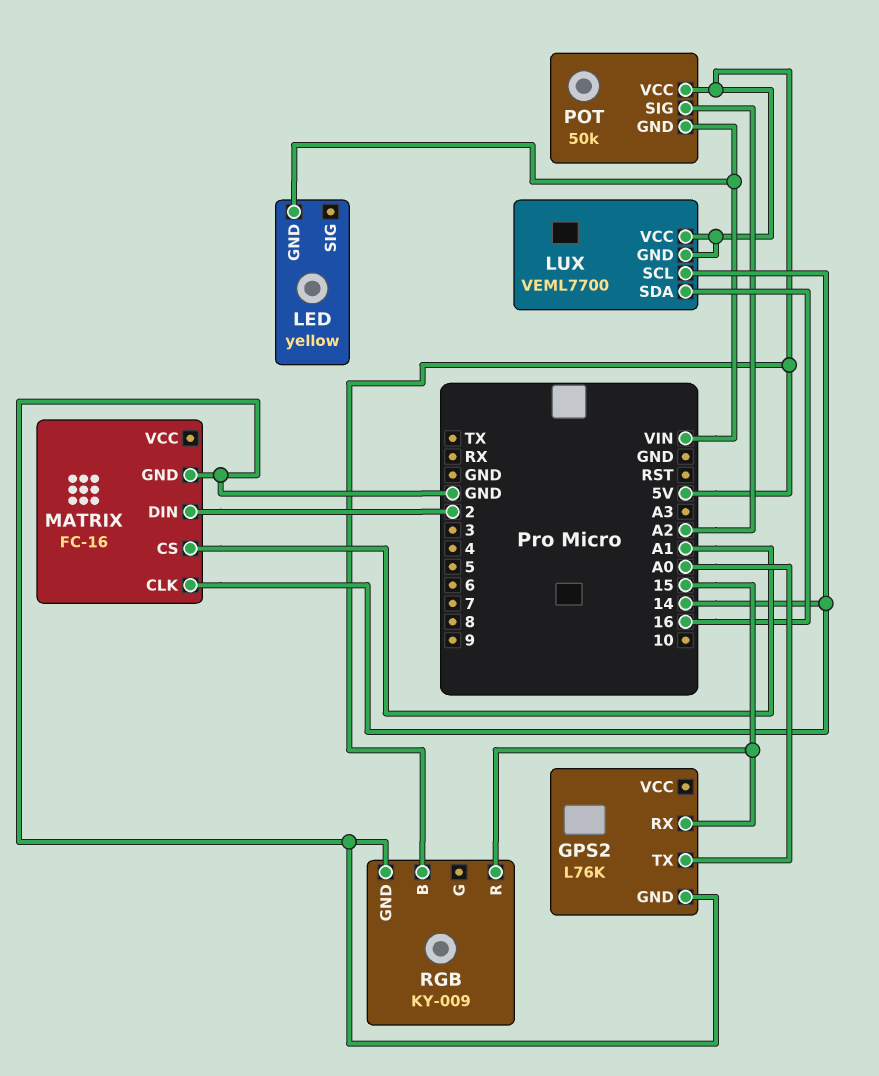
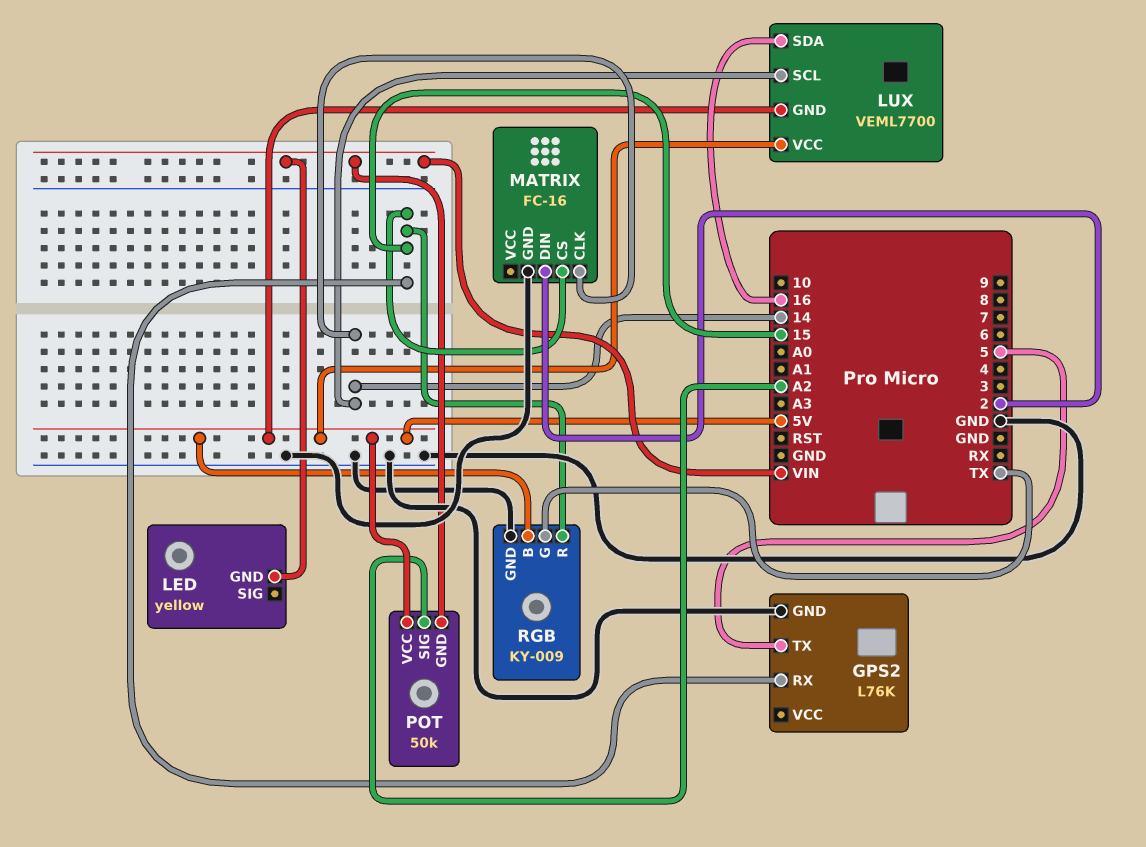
GPS2 pin TX: A0 -> 5
MATRIX pin CS: A1 -> 15
RGB pin G: none -> TX

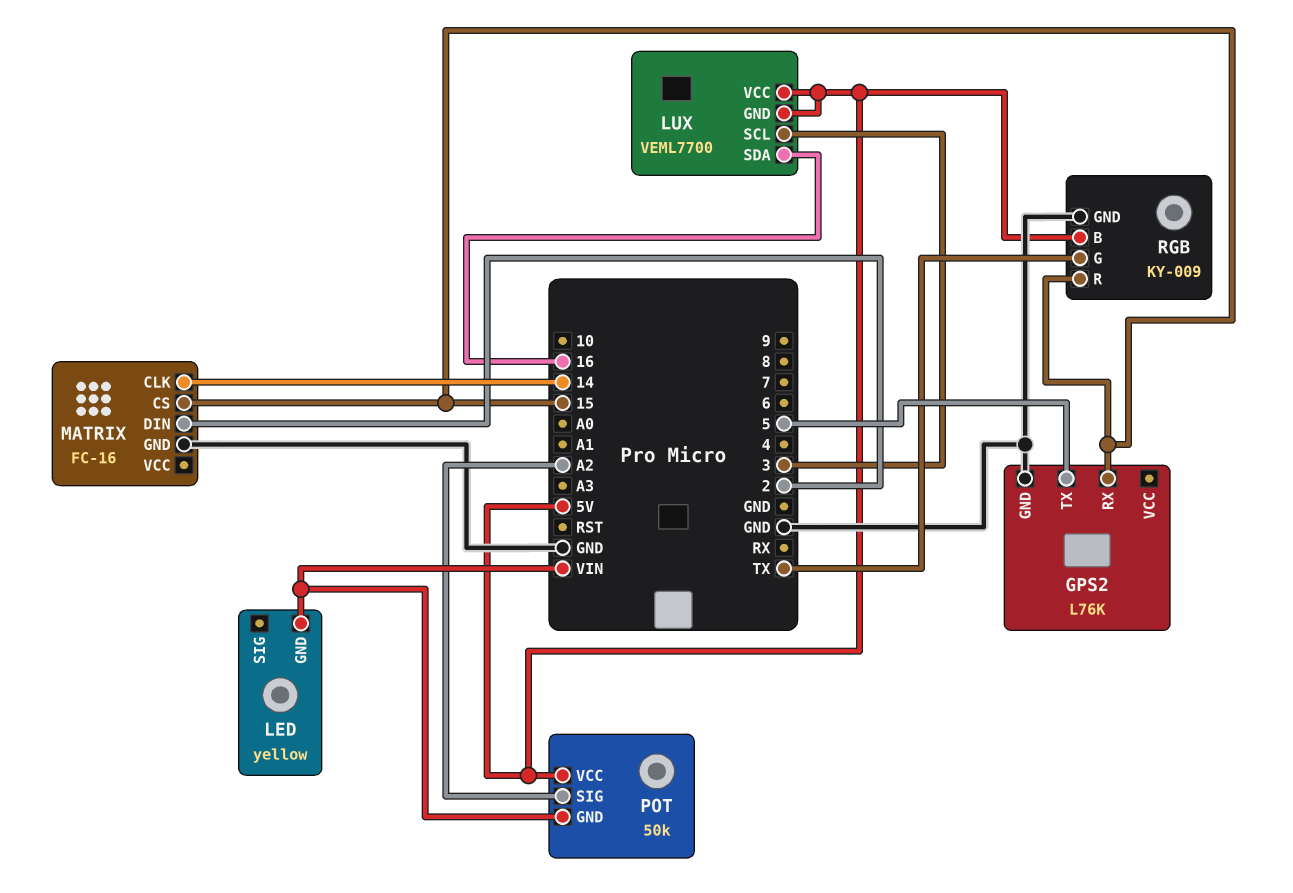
LUX pin SCL: 14 -> 3

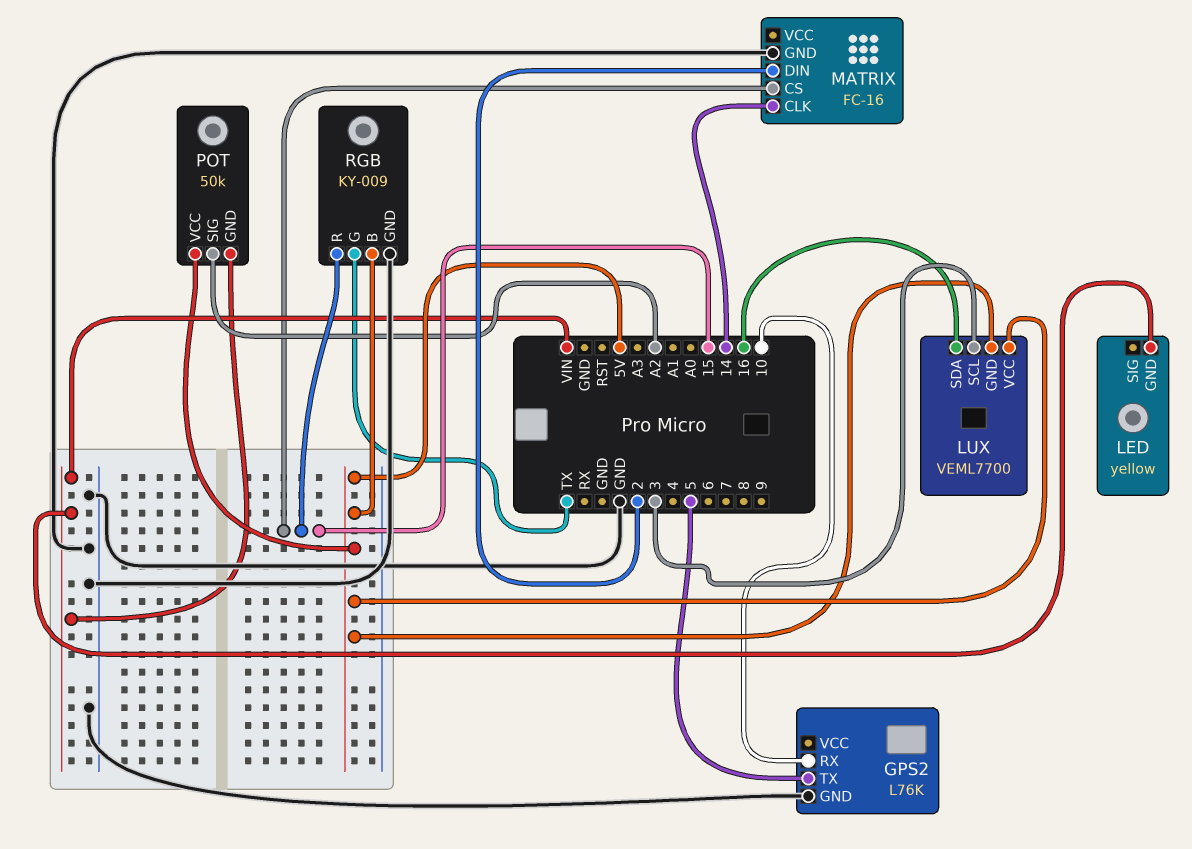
GPS2 pin RX: 15 -> 10

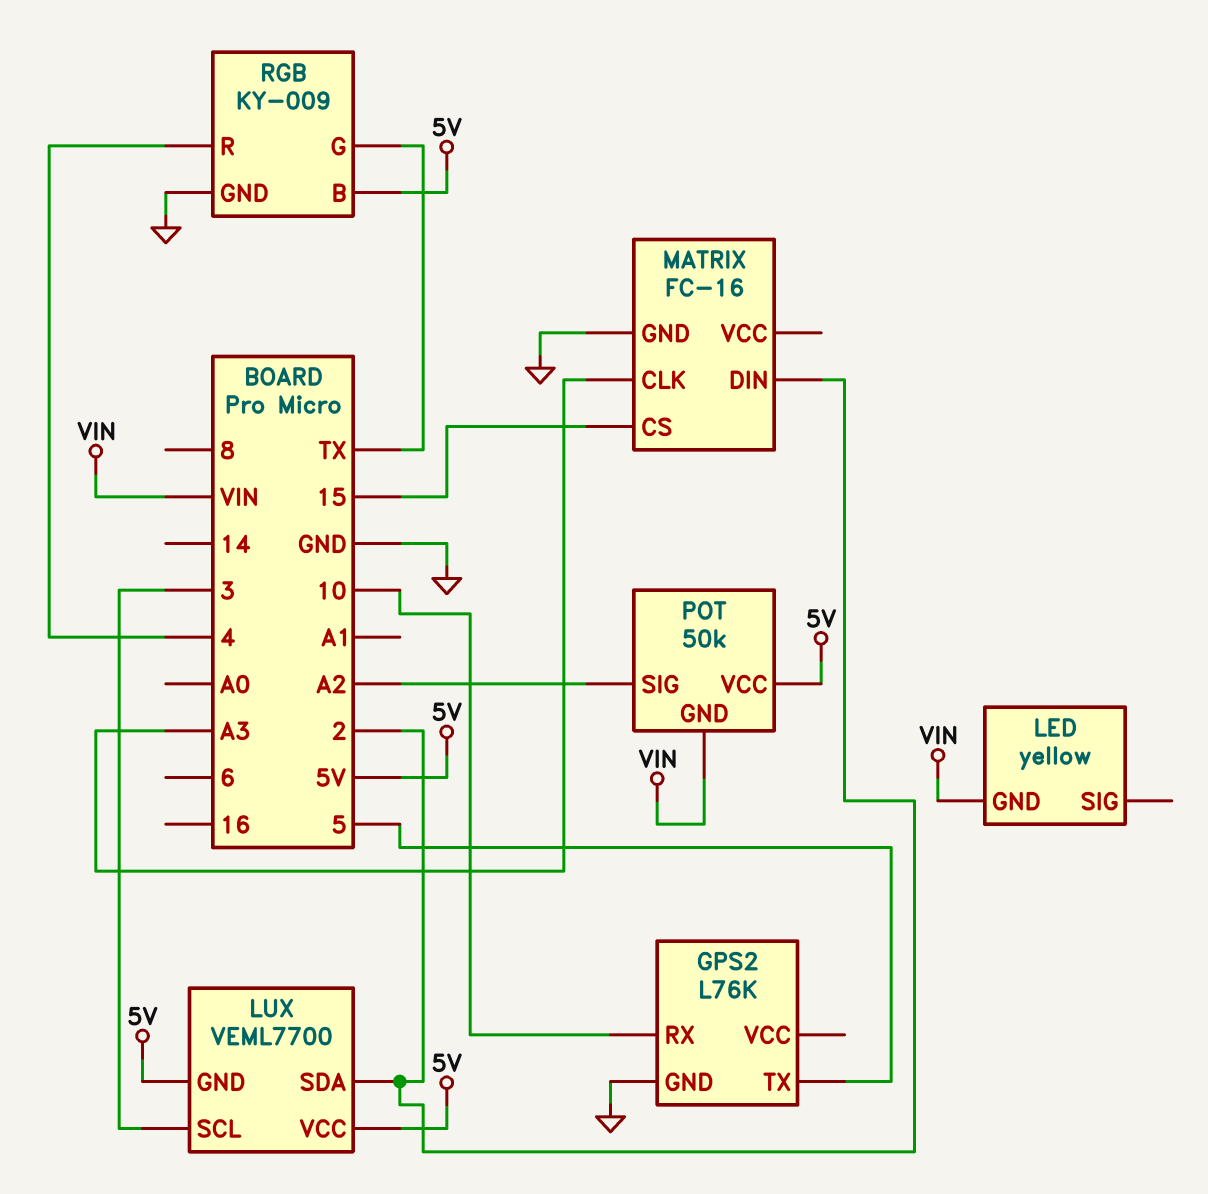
LUX pin SDA: 16 -> 2
MATRIX pin CLK: 14 -> A3
RGB pin R: 15 -> 4

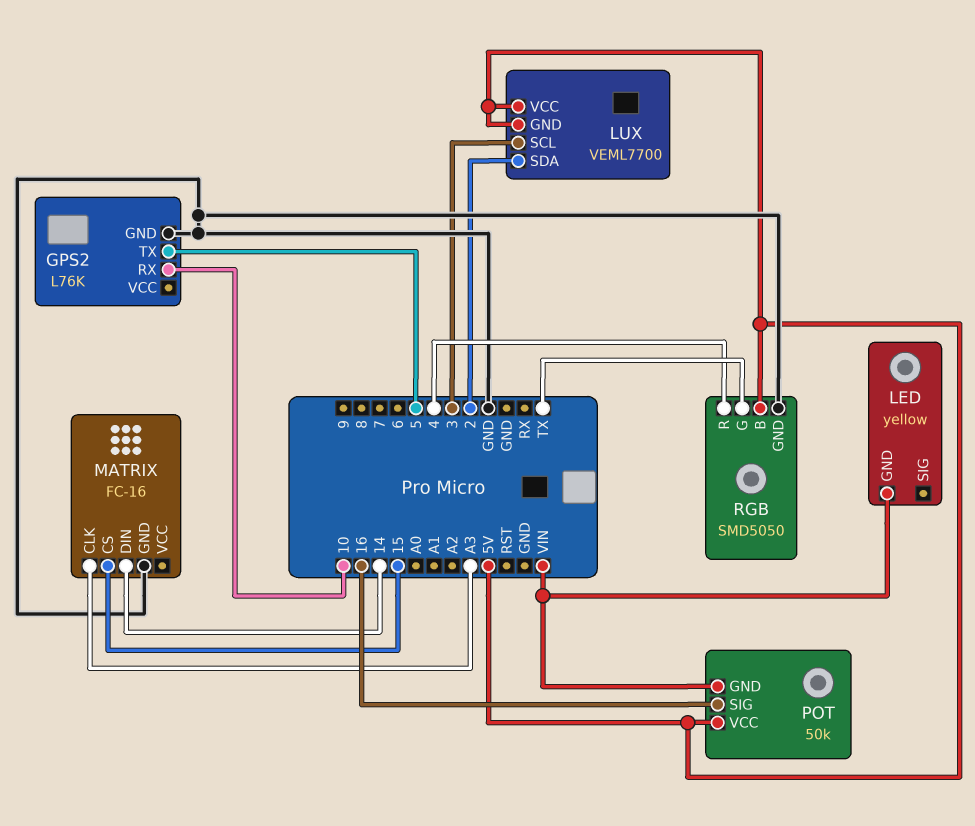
MATRIX pin DIN: 2 -> 14
POT pin SIG: A2 -> 16
RGB: KY-009 -> SMD5050

